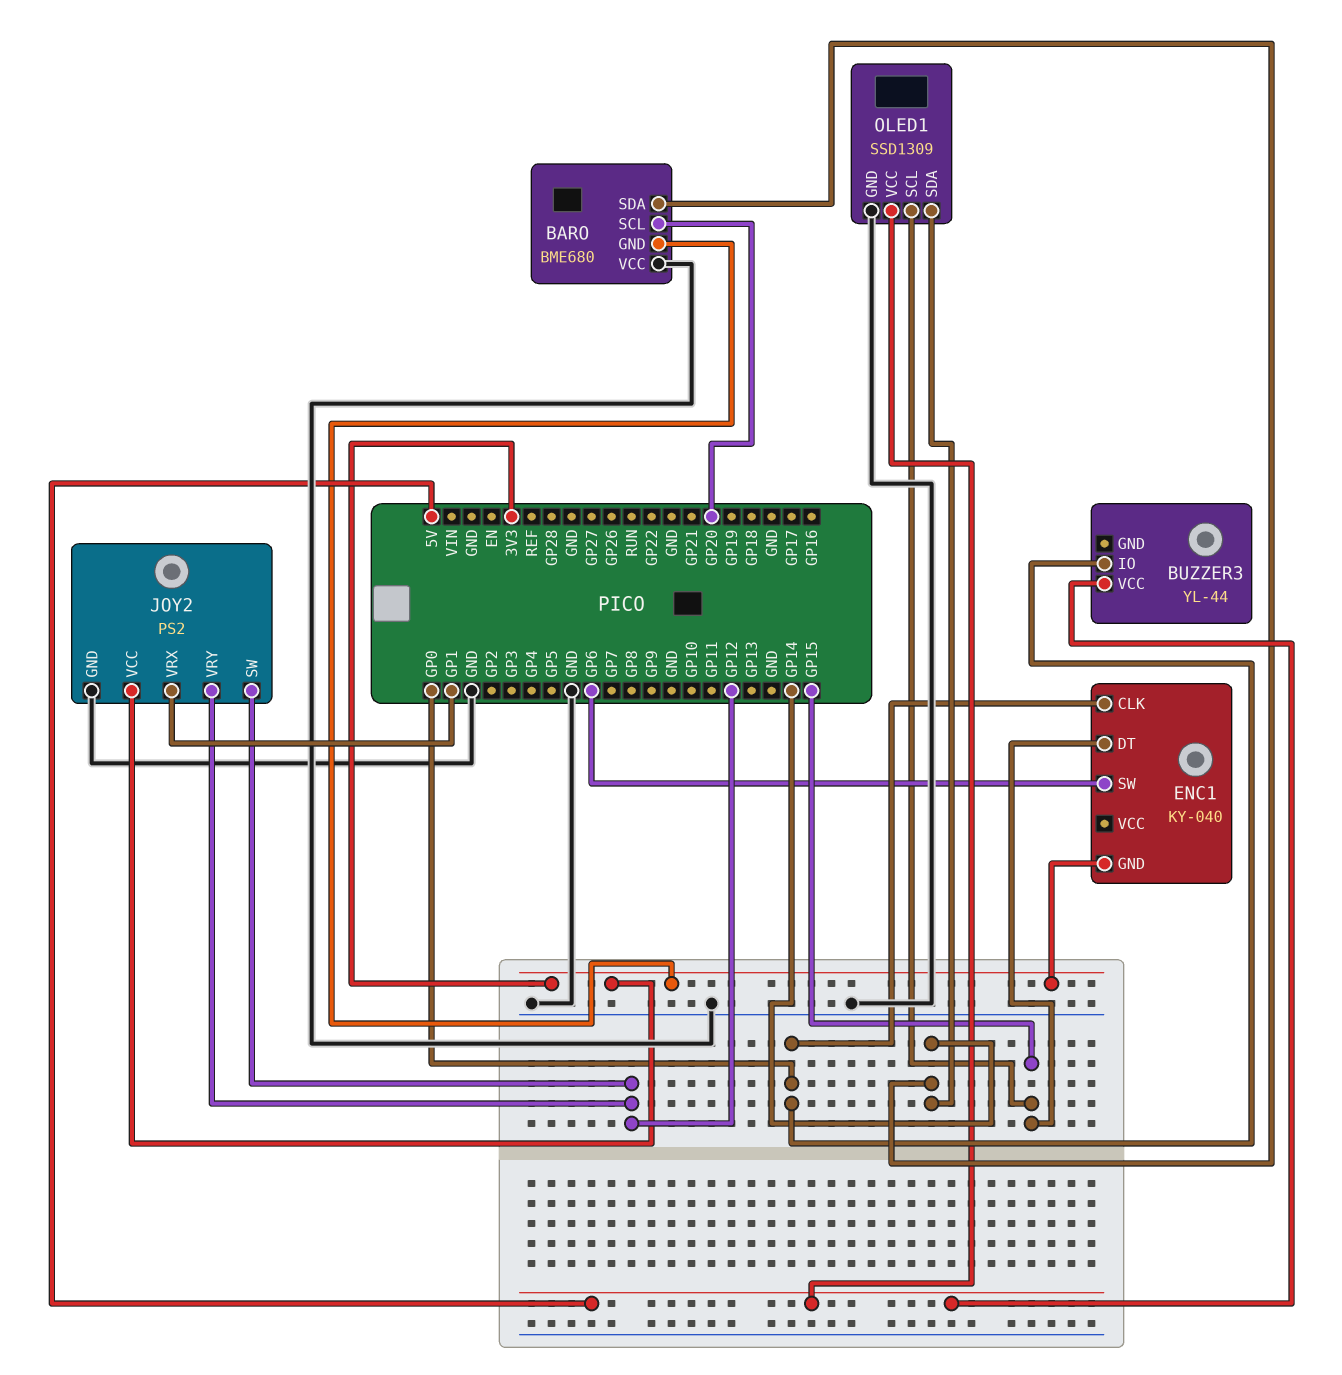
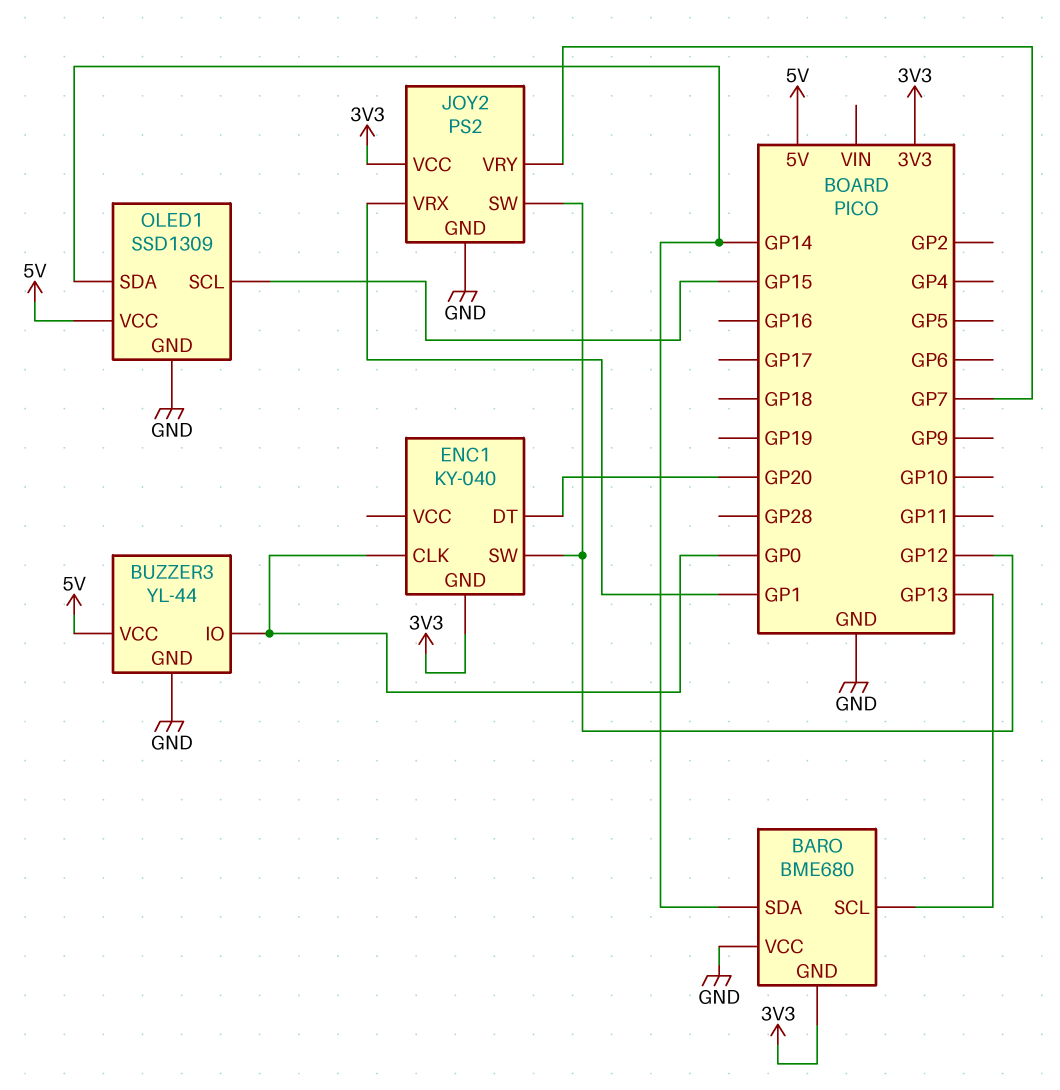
BARO pin SCL: GP20 -> GP13
BUZZER3 pin GND: none -> GND
ENC1 pin DT: GP15 -> GP20
ENC1 pin SW: GP6 -> GP12
JOY2 pin VRY: GP12 -> GP7

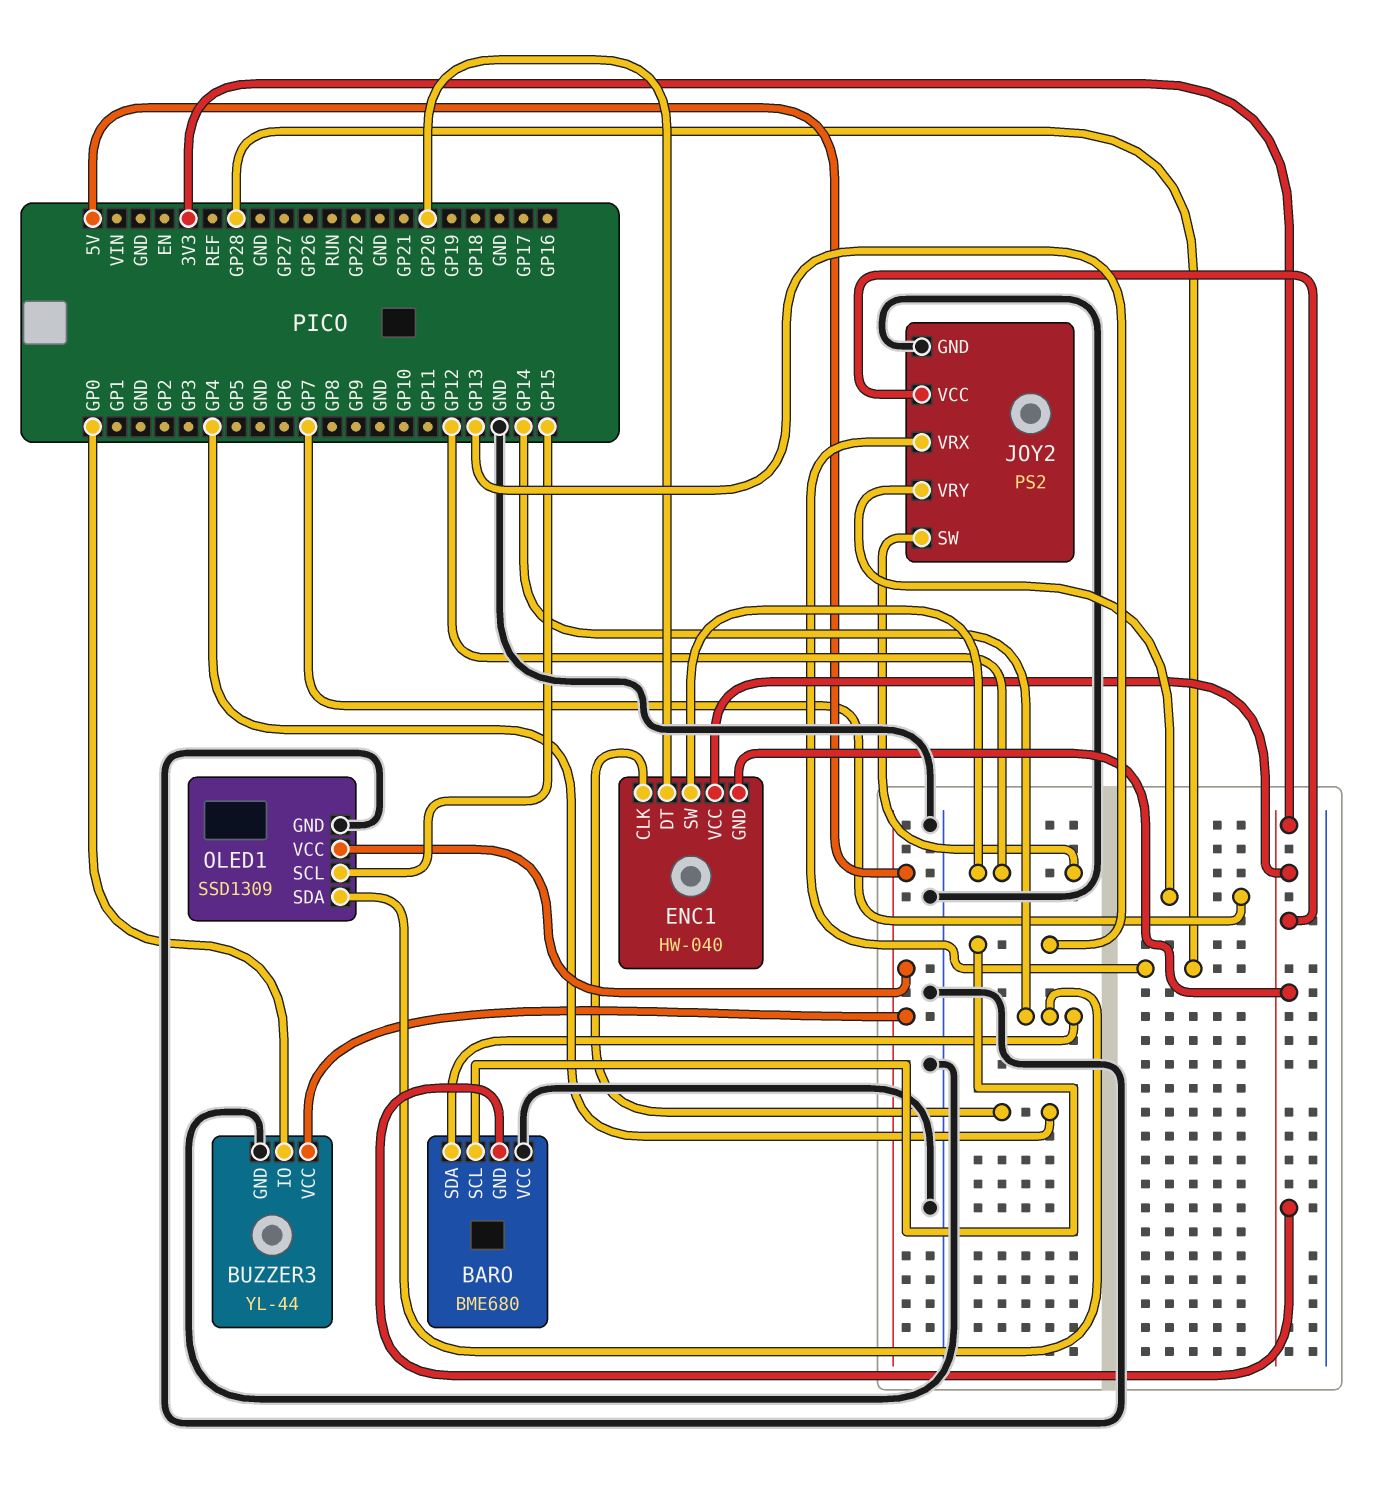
ENC1: KY-040 -> HW-040
ENC1 pin CLK: GP0 -> GP4
ENC1 pin VCC: none -> 3V3
JOY2 pin VRX: GP1 -> GP28

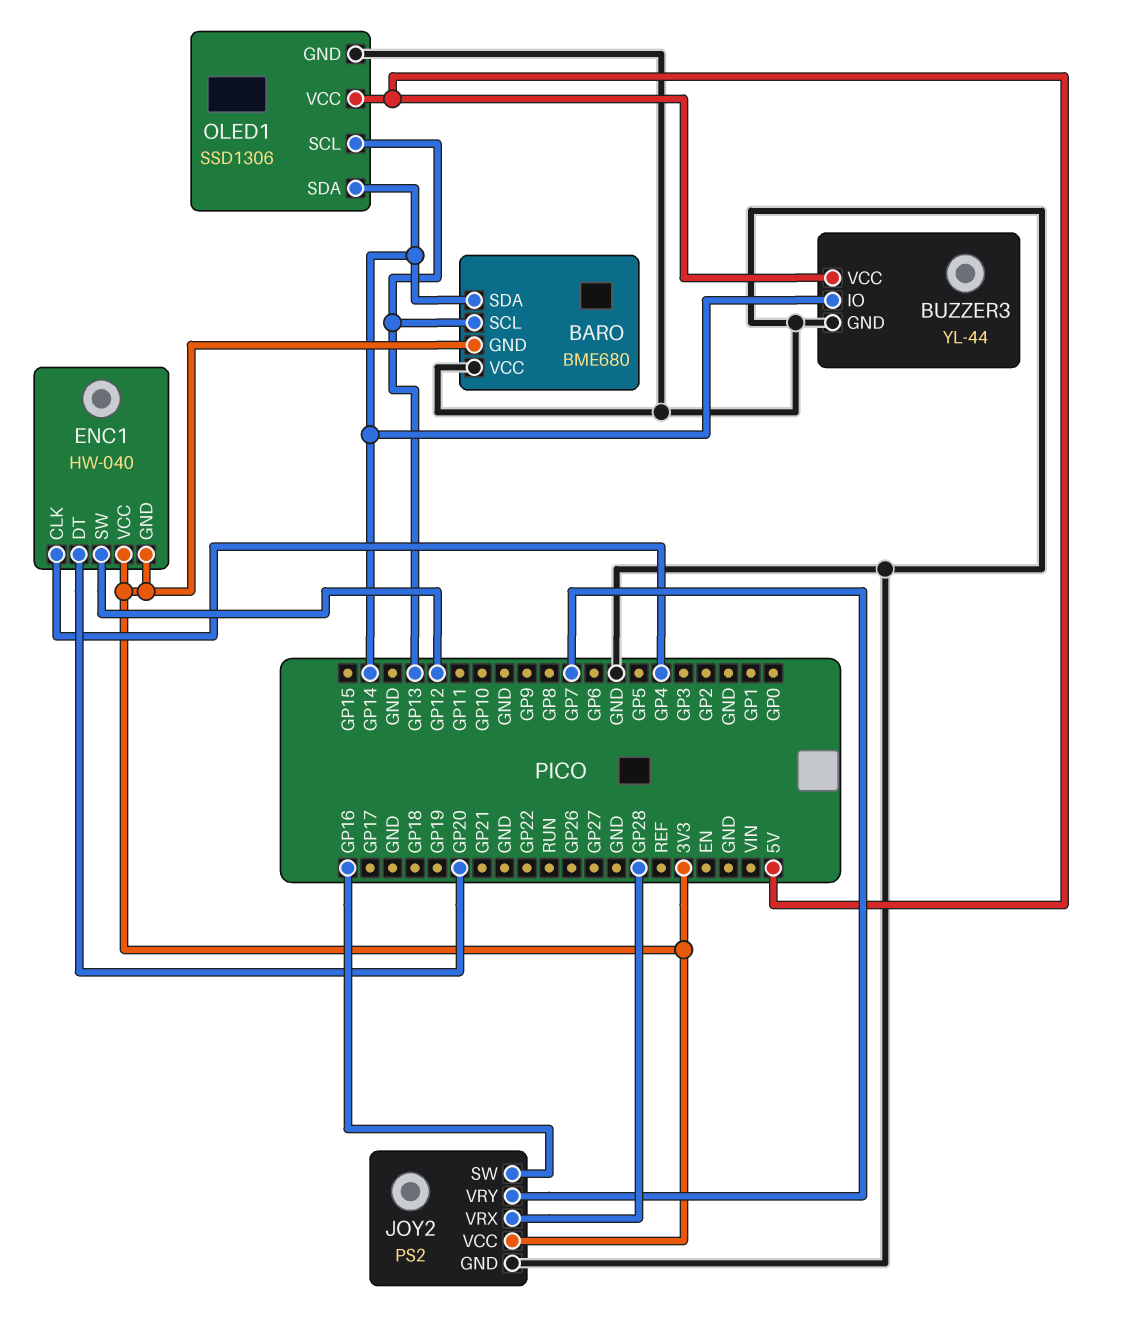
BUZZER3 pin IO: GP0 -> GP14
JOY2 pin SW: GP12 -> GP16
OLED1: SSD1309 -> SSD1306
OLED1 pin SCL: GP15 -> GP13

